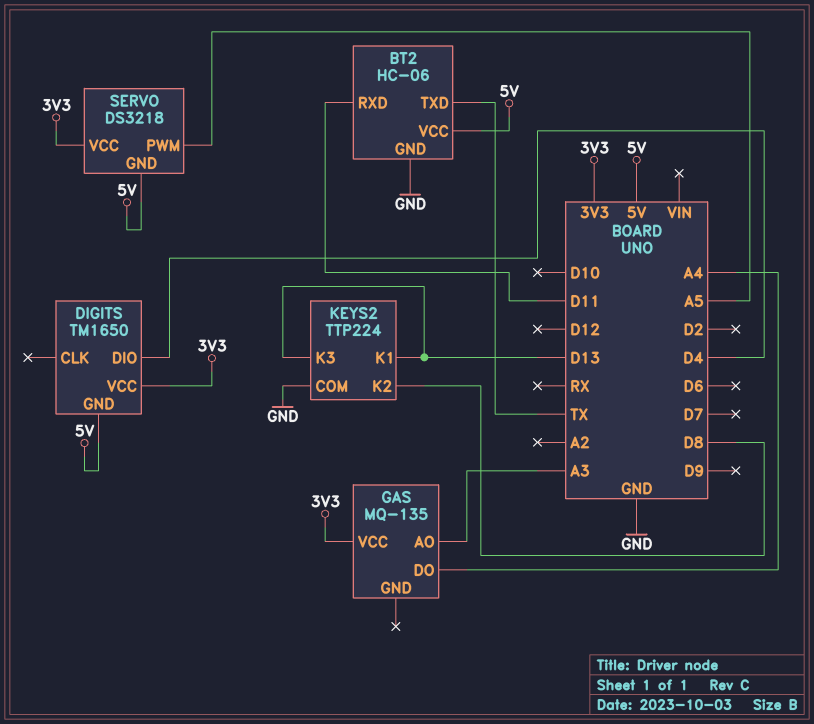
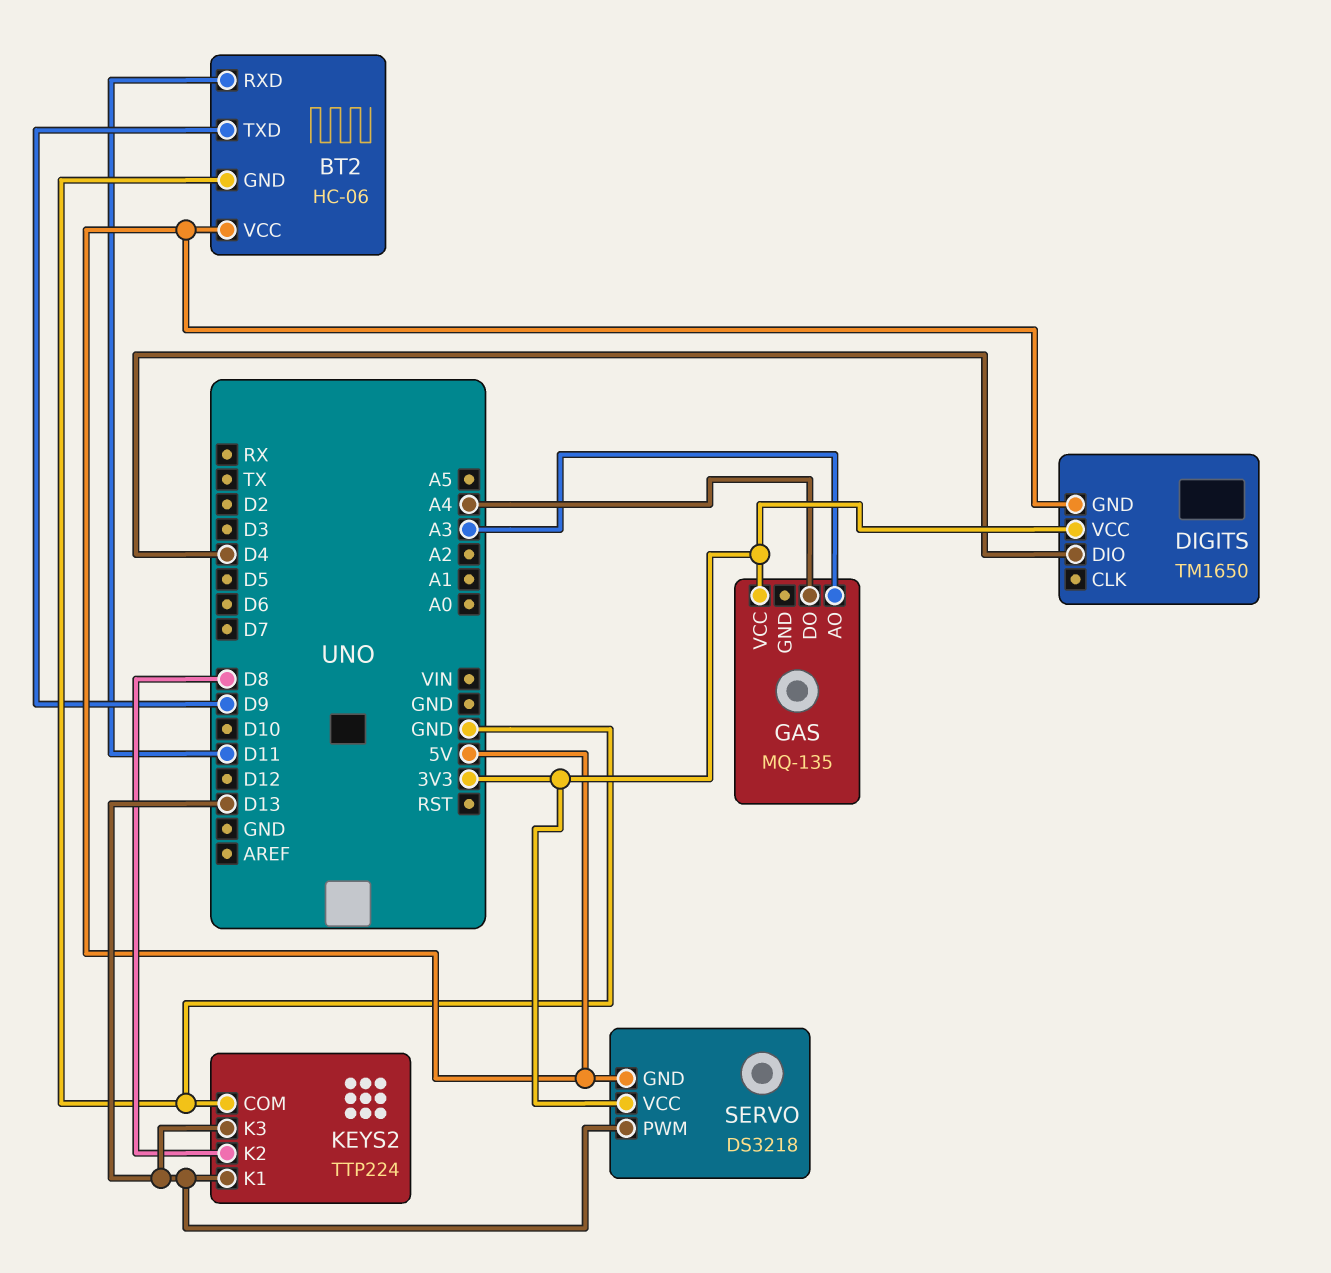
BT2 pin TXD: TX -> D9
SERVO pin PWM: A5 -> D13

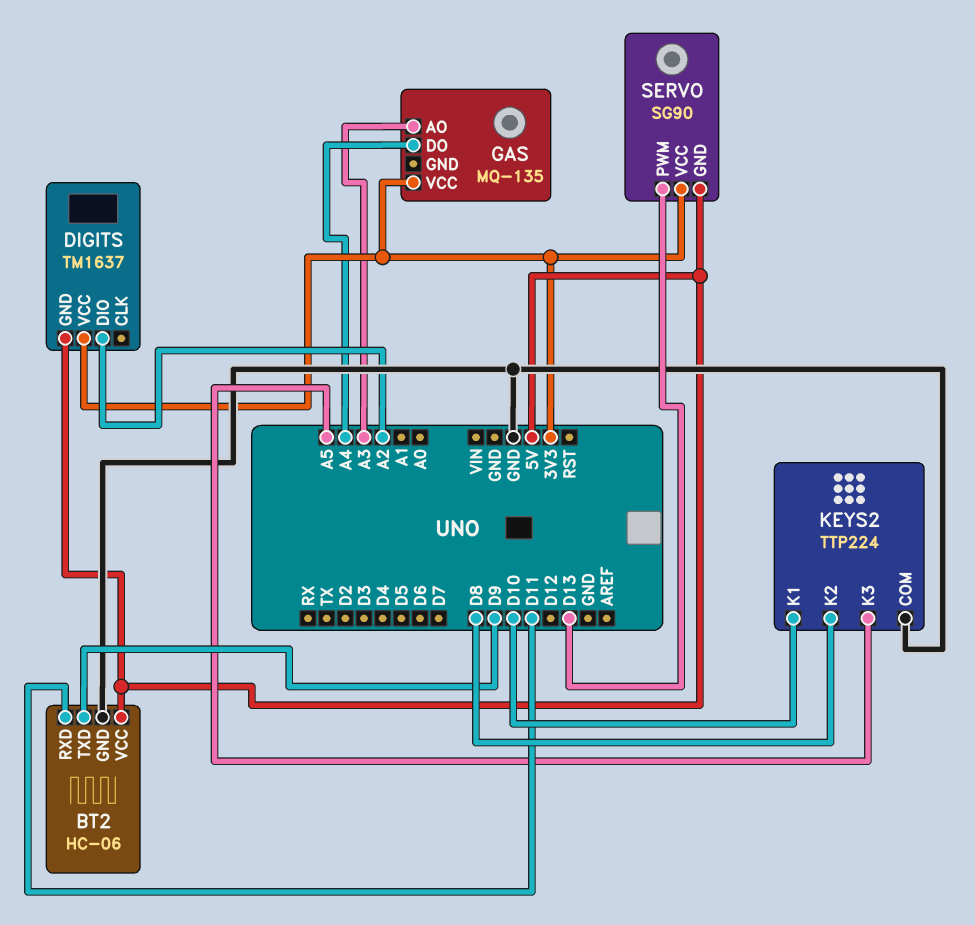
DIGITS: TM1650 -> TM1637
DIGITS pin DIO: D4 -> A2
KEYS2 pin K1: D13 -> D10
KEYS2 pin K3: D13 -> A5
SERVO: DS3218 -> SG90

